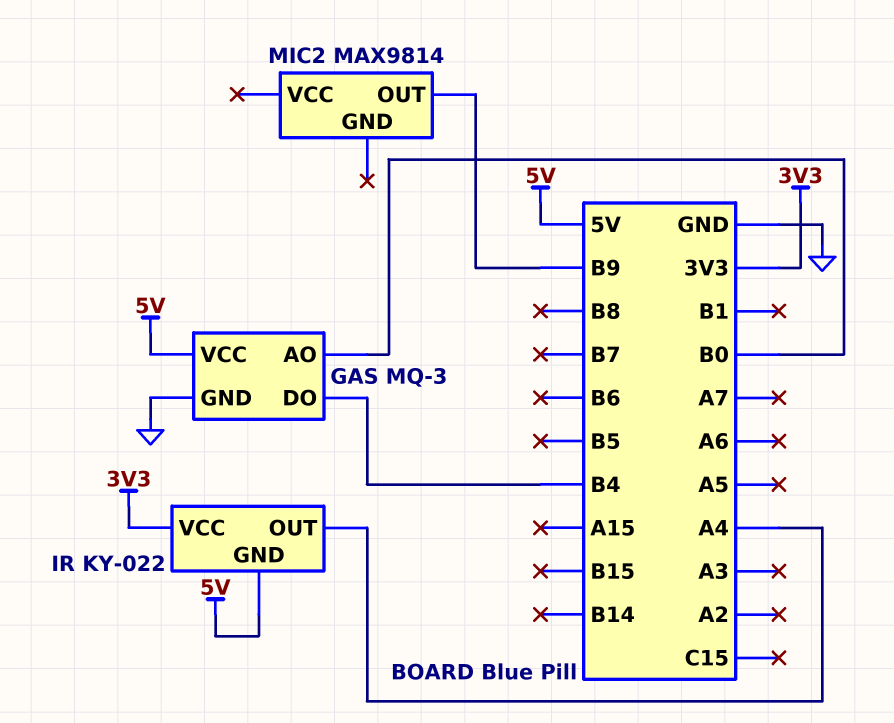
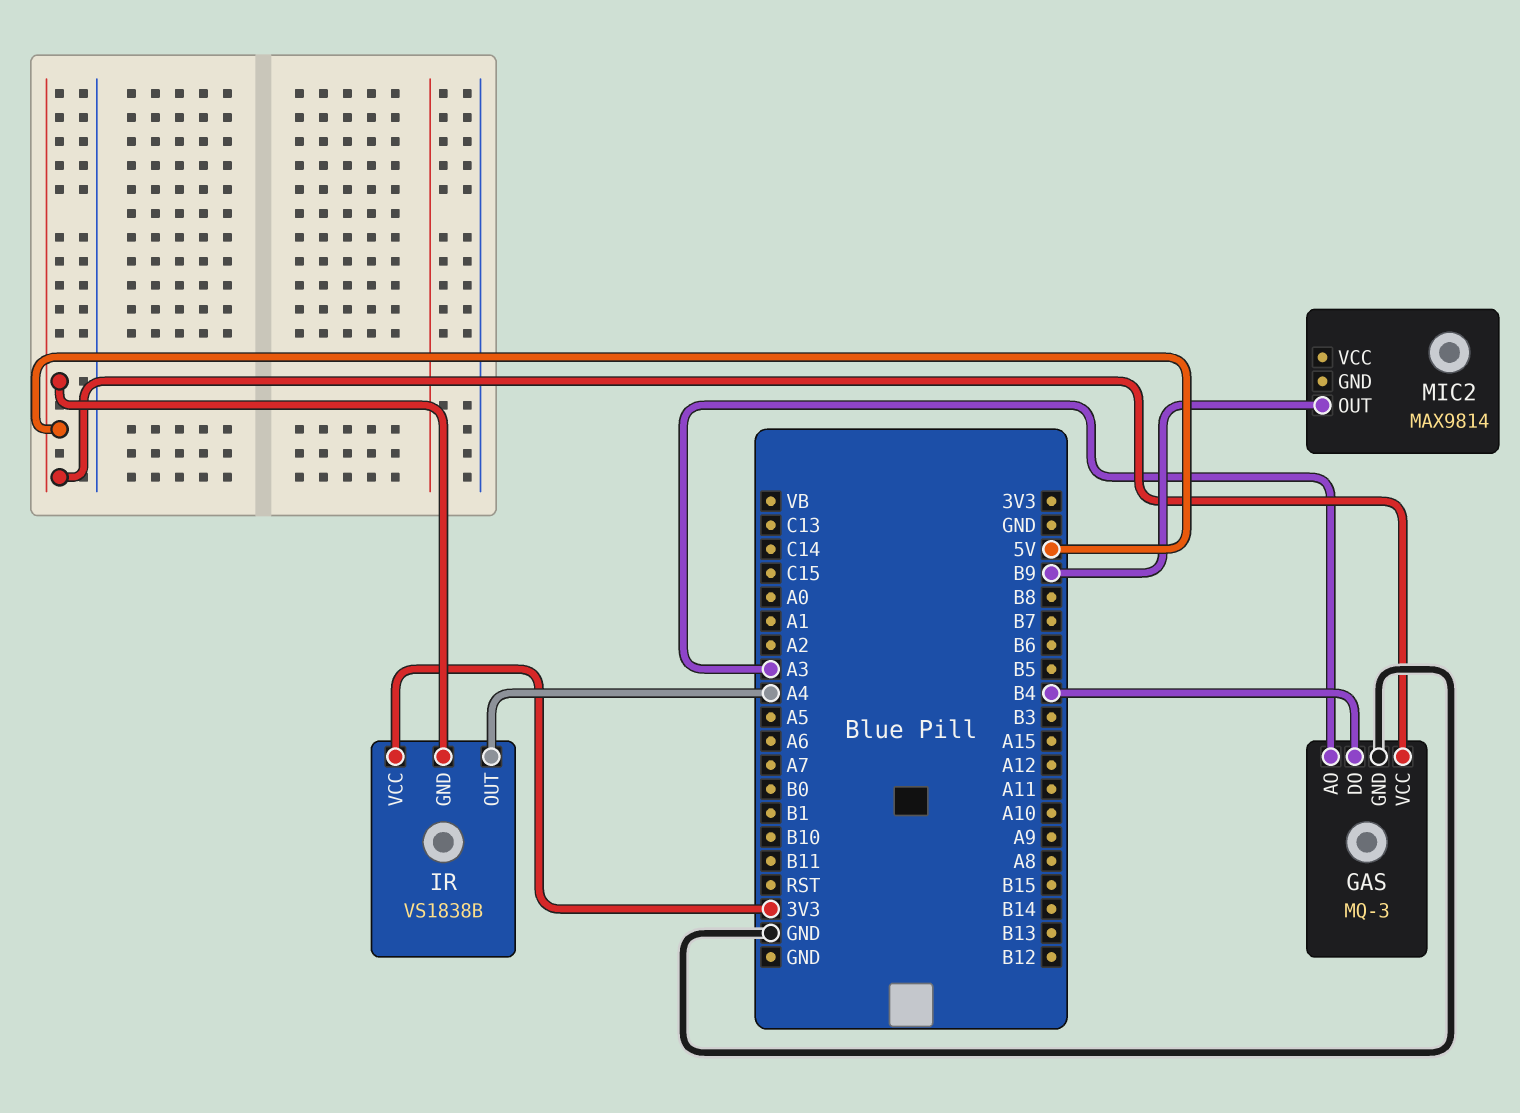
GAS pin AO: B0 -> A3
IR: KY-022 -> VS1838B

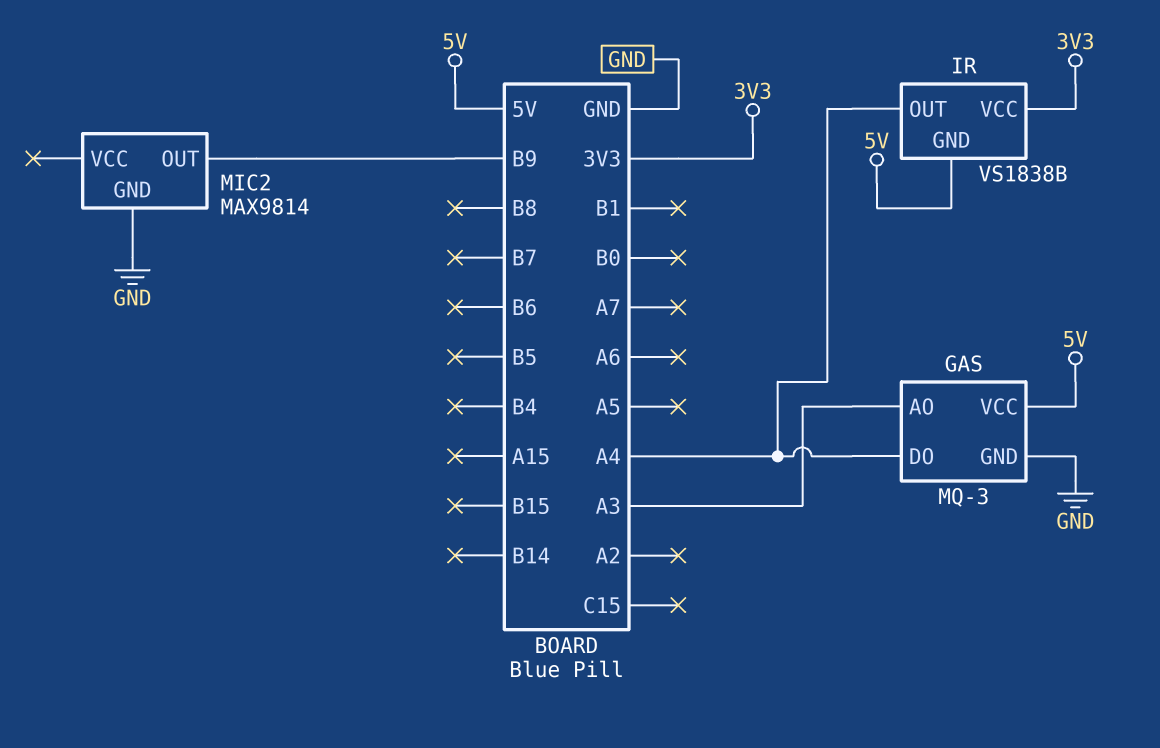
GAS pin DO: B4 -> A4
MIC2 pin GND: none -> GND

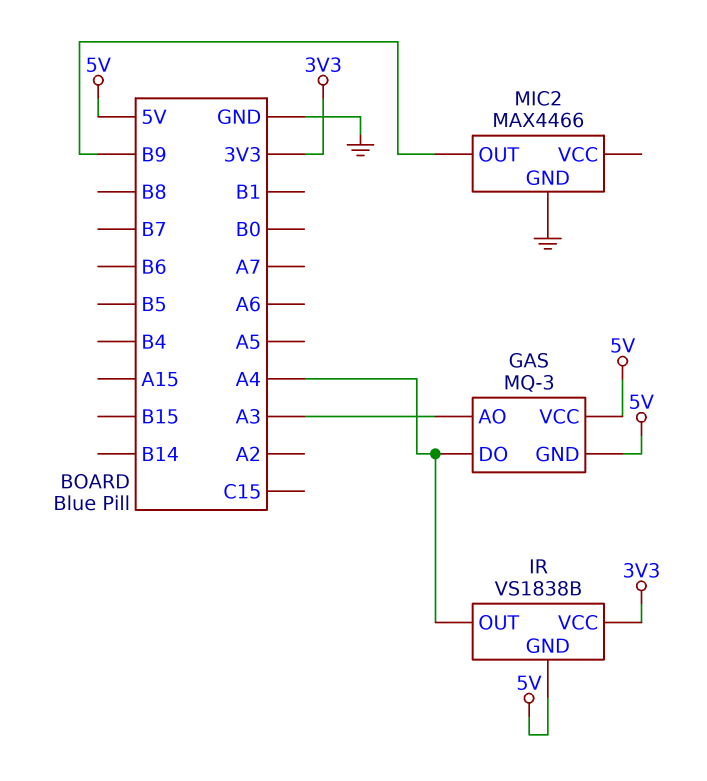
GAS pin GND: GND -> 5V
MIC2: MAX9814 -> MAX4466

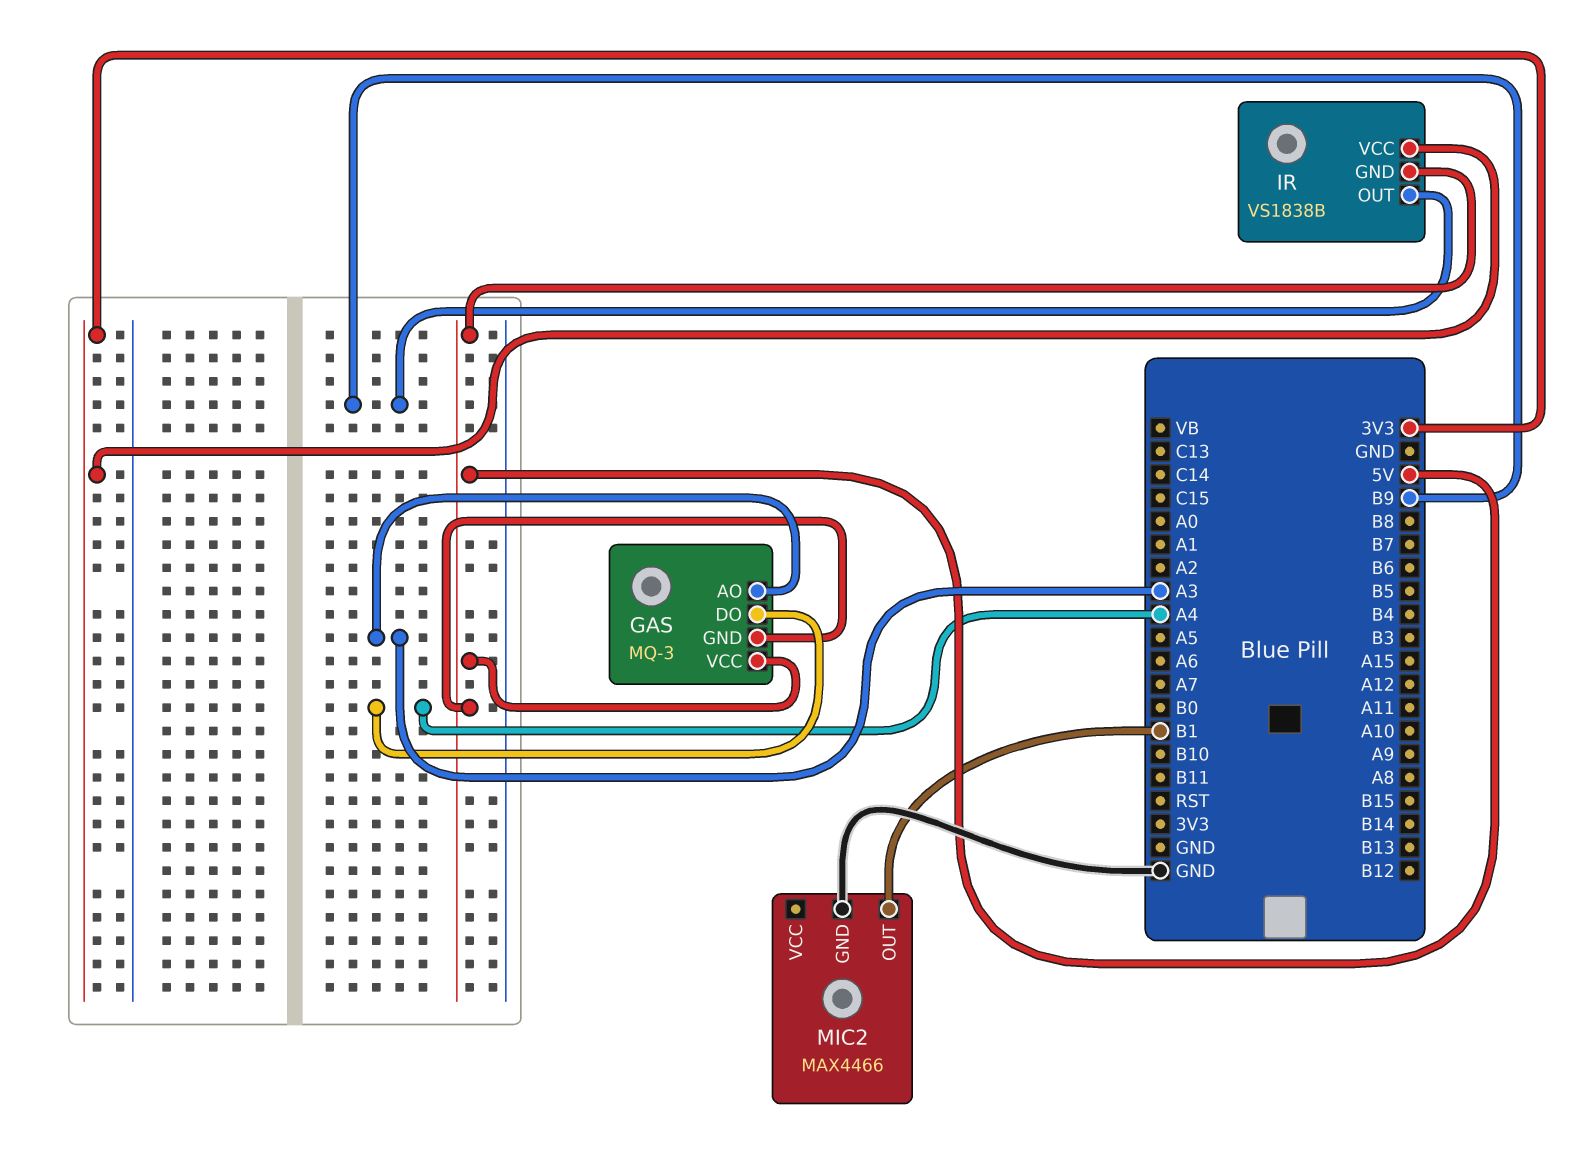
IR pin OUT: A4 -> B9
MIC2 pin OUT: B9 -> B1

